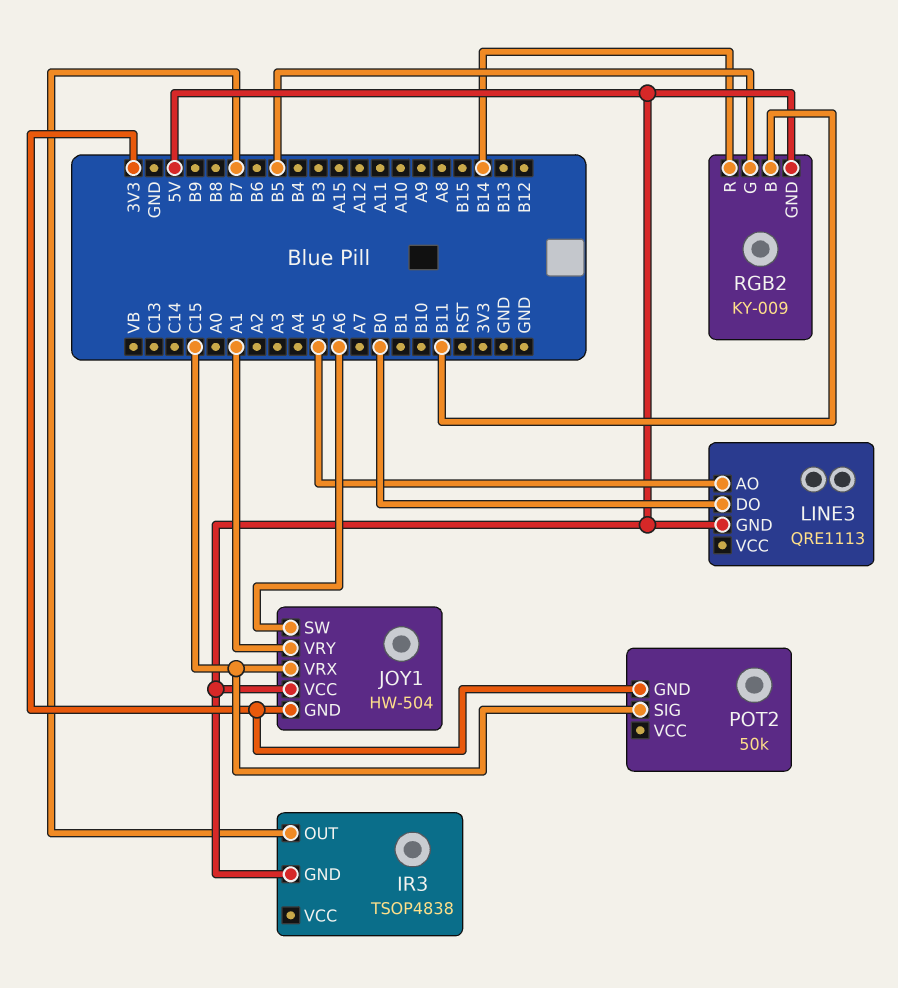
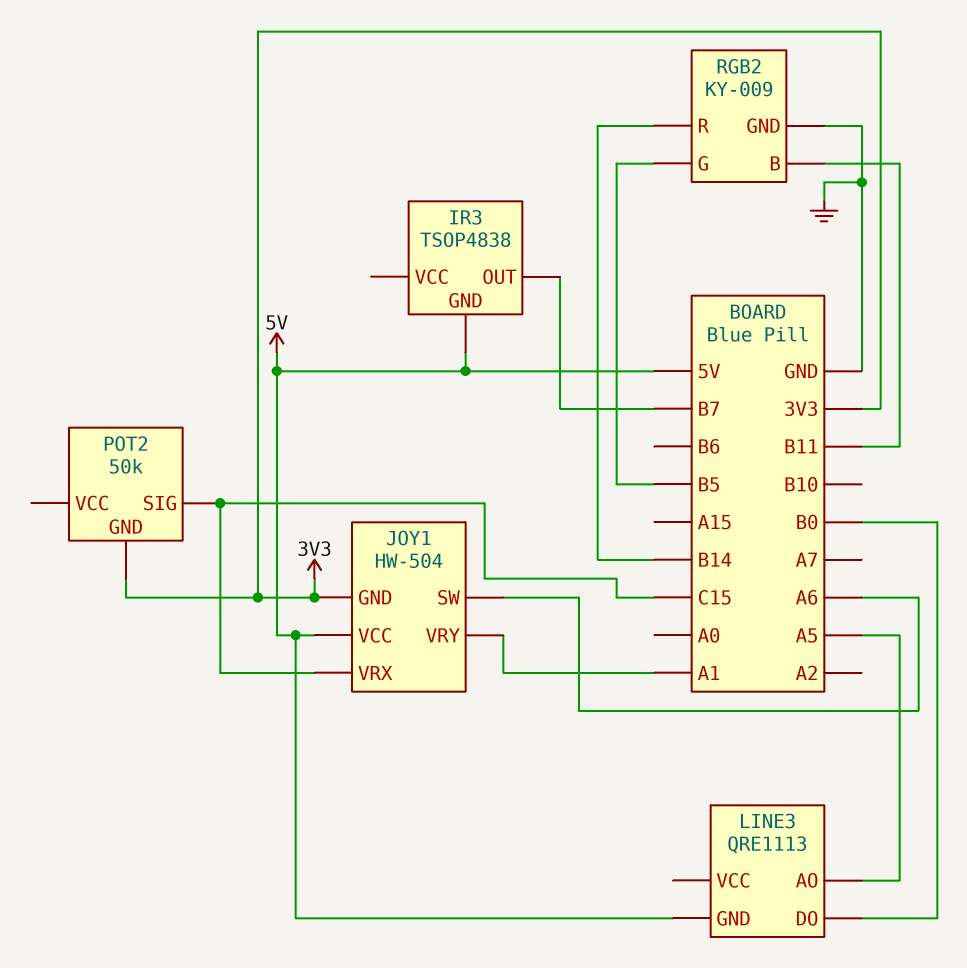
RGB2 pin GND: 5V -> GND

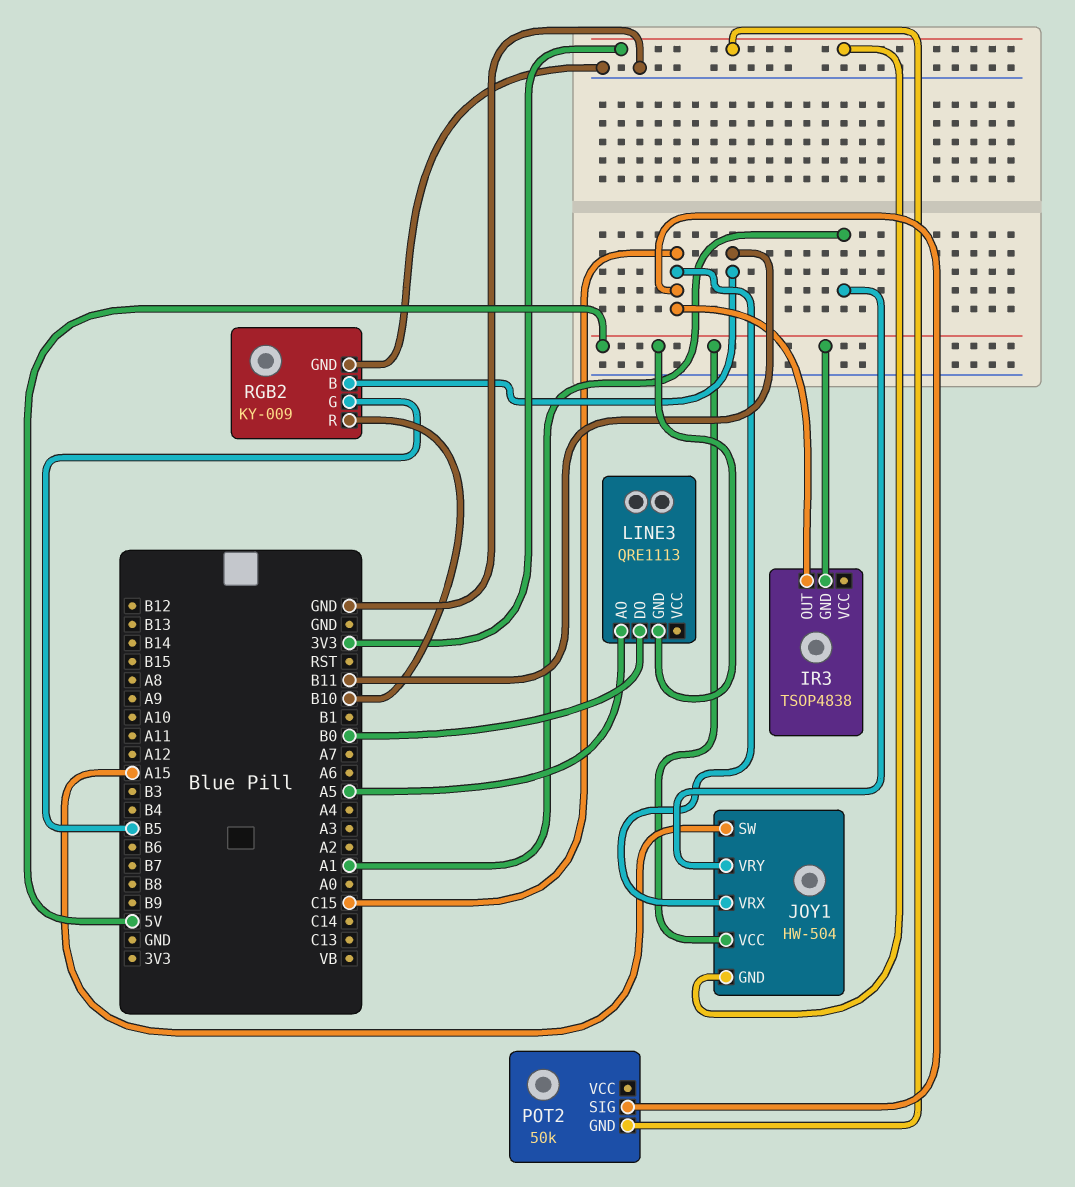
IR3 pin OUT: B7 -> C15
JOY1 pin SW: A6 -> A15
RGB2 pin R: B14 -> B10

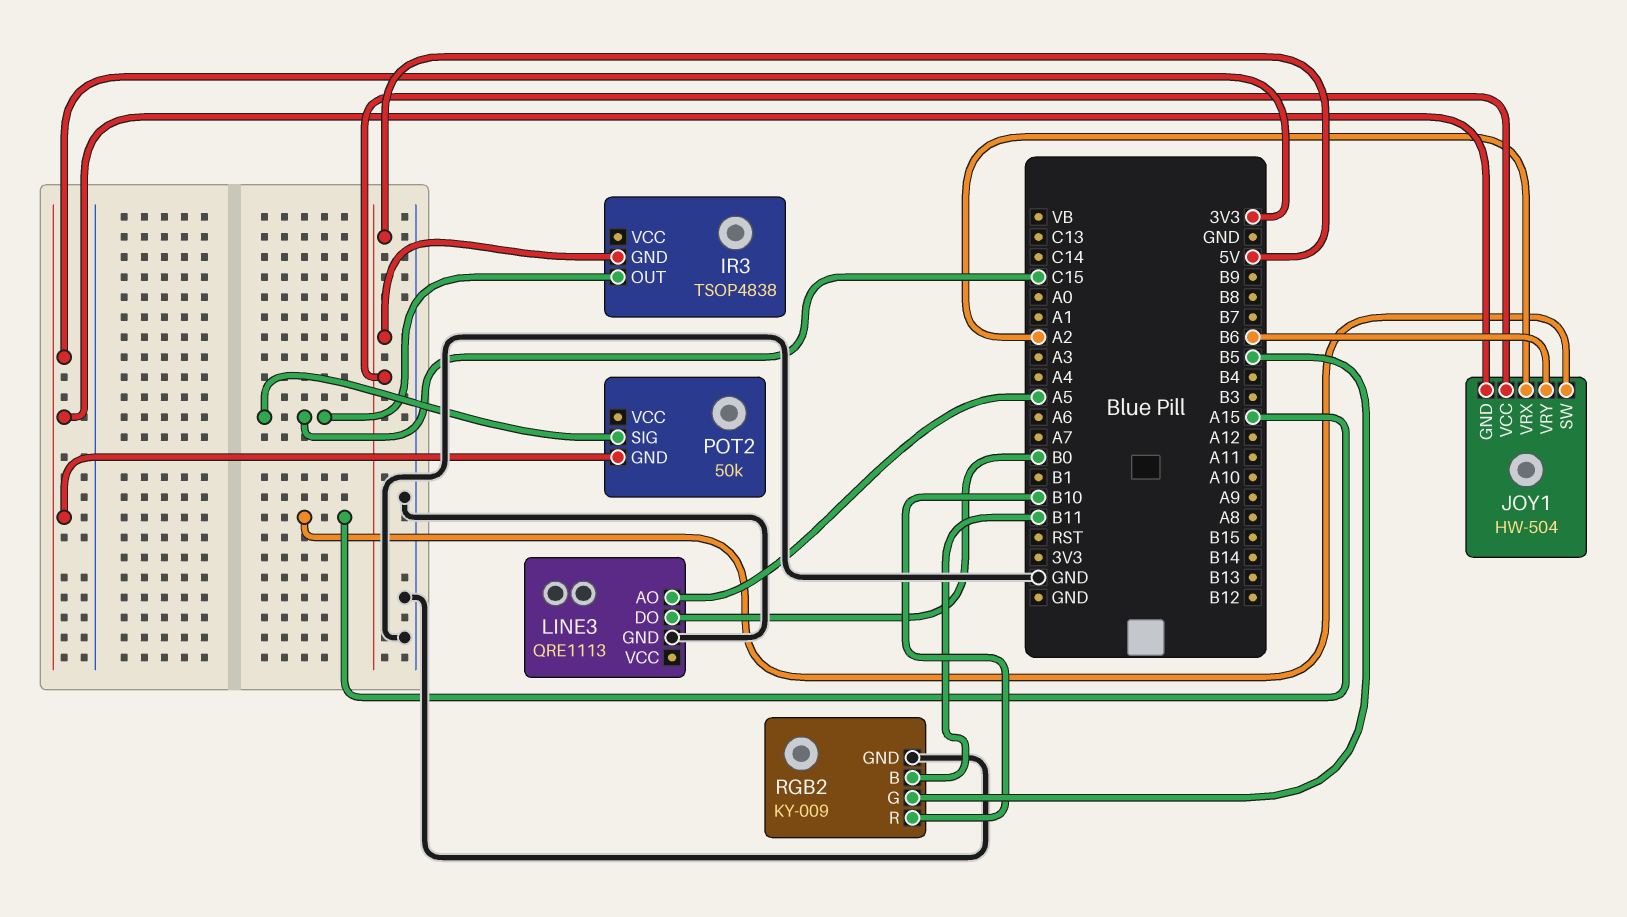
JOY1 pin VRX: C15 -> A2
JOY1 pin VRY: A1 -> B6
LINE3 pin GND: 5V -> GND

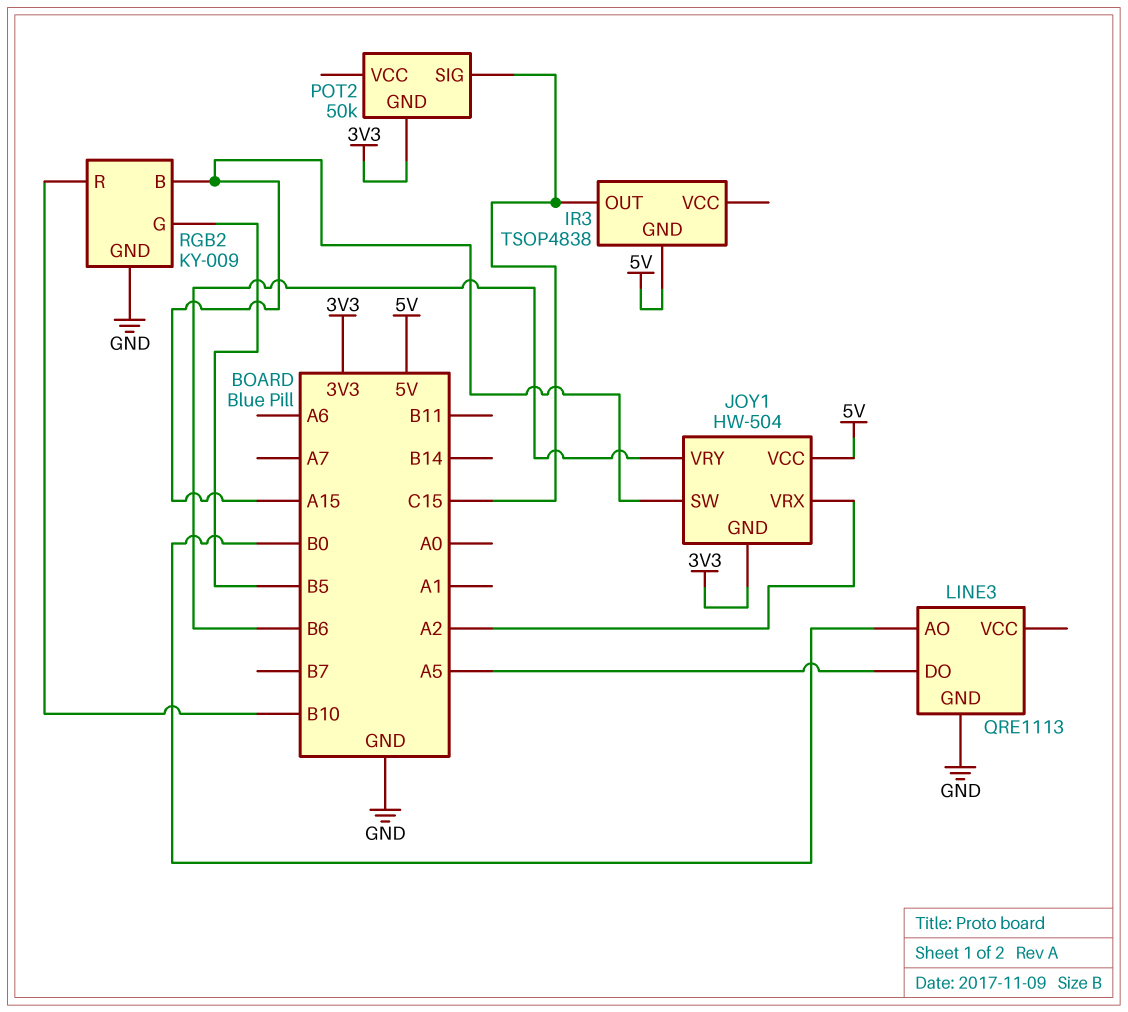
LINE3 pin AO: A5 -> B0
LINE3 pin DO: B0 -> A5
RGB2 pin B: B11 -> A15

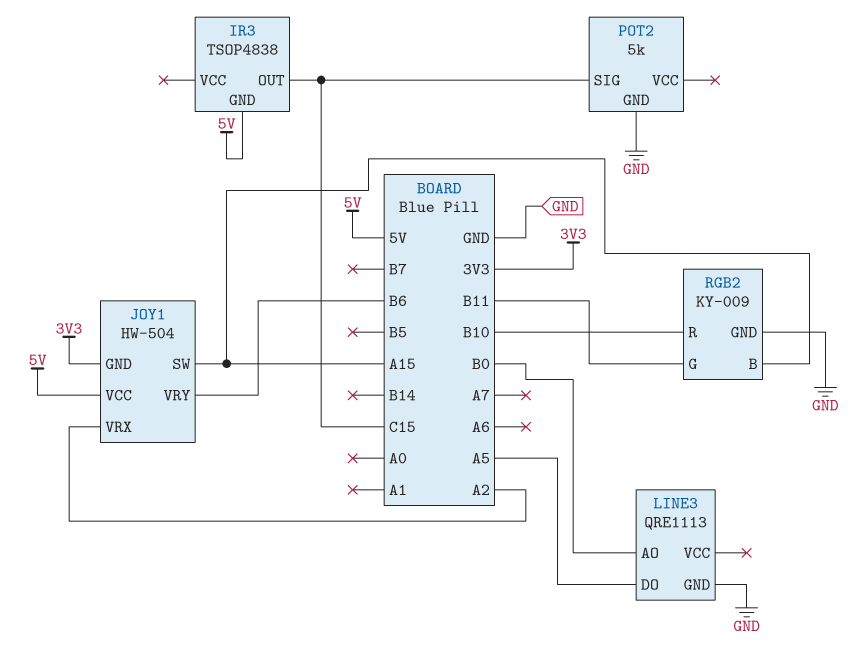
POT2: 50k -> 5k
POT2 pin GND: 3V3 -> GND
RGB2 pin G: B5 -> B11

